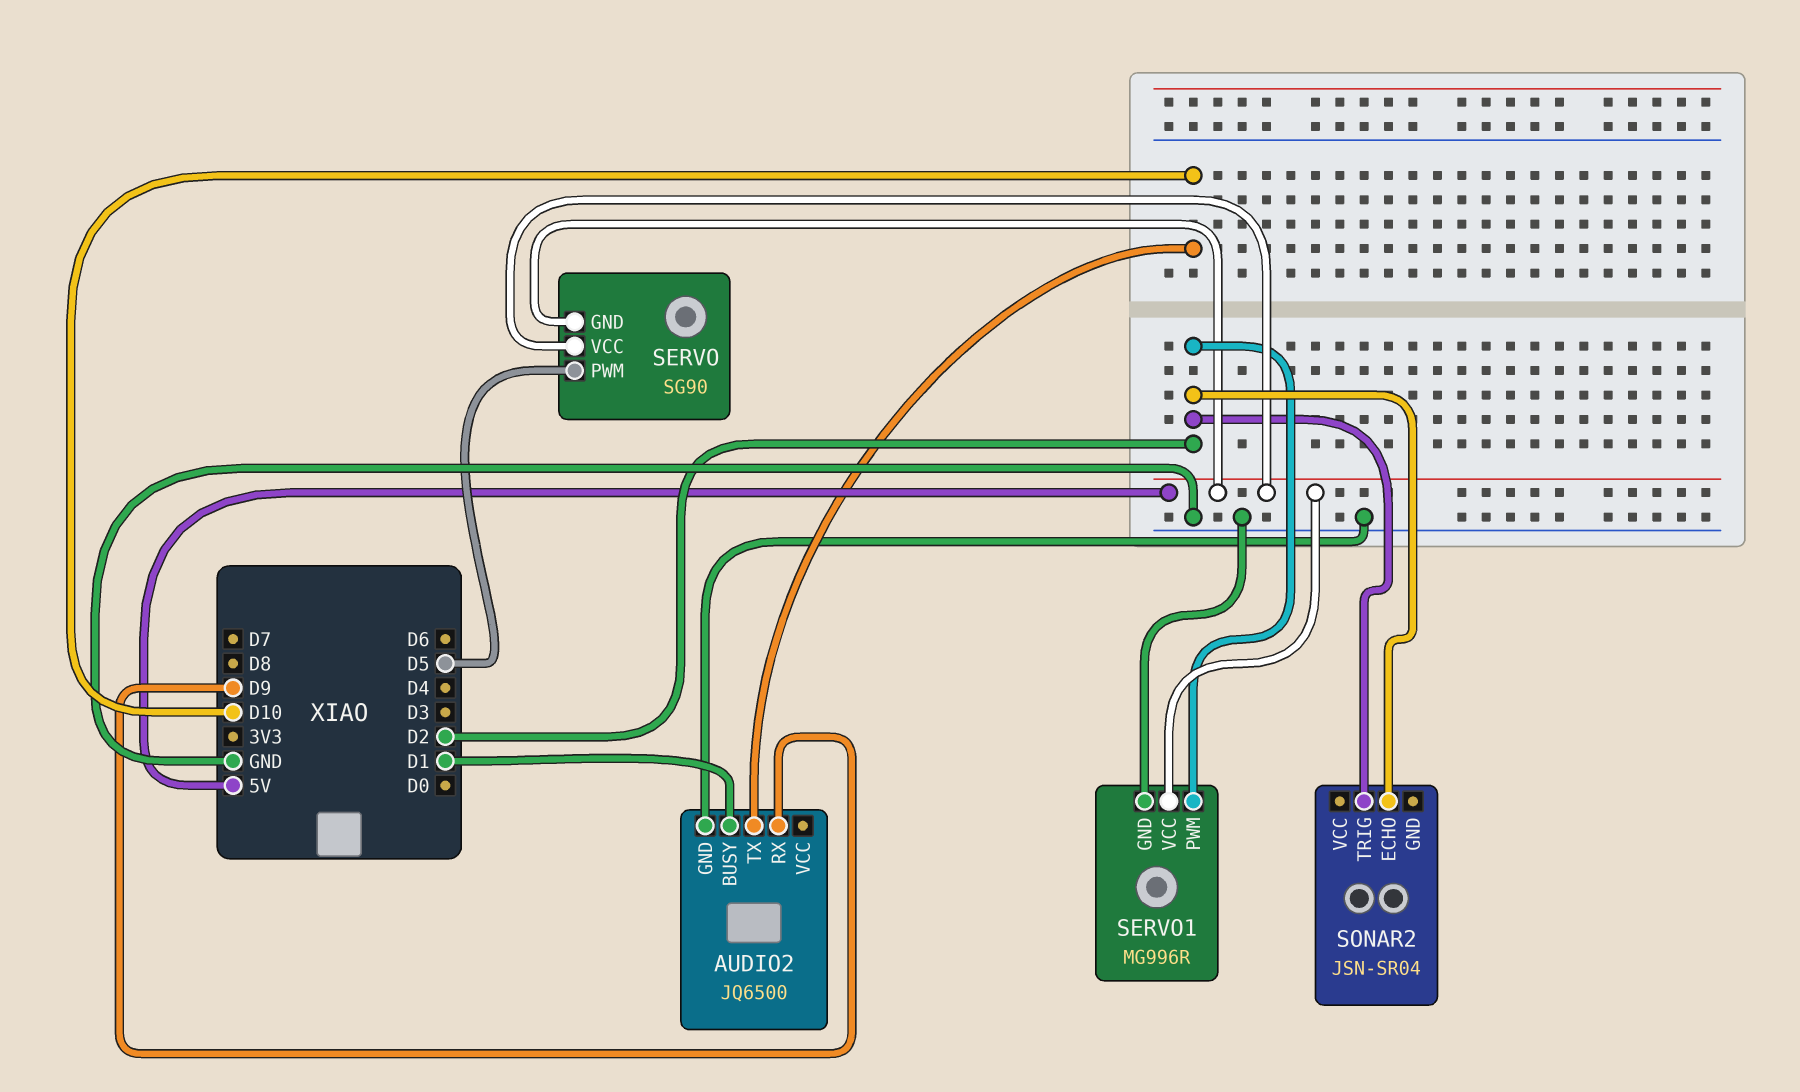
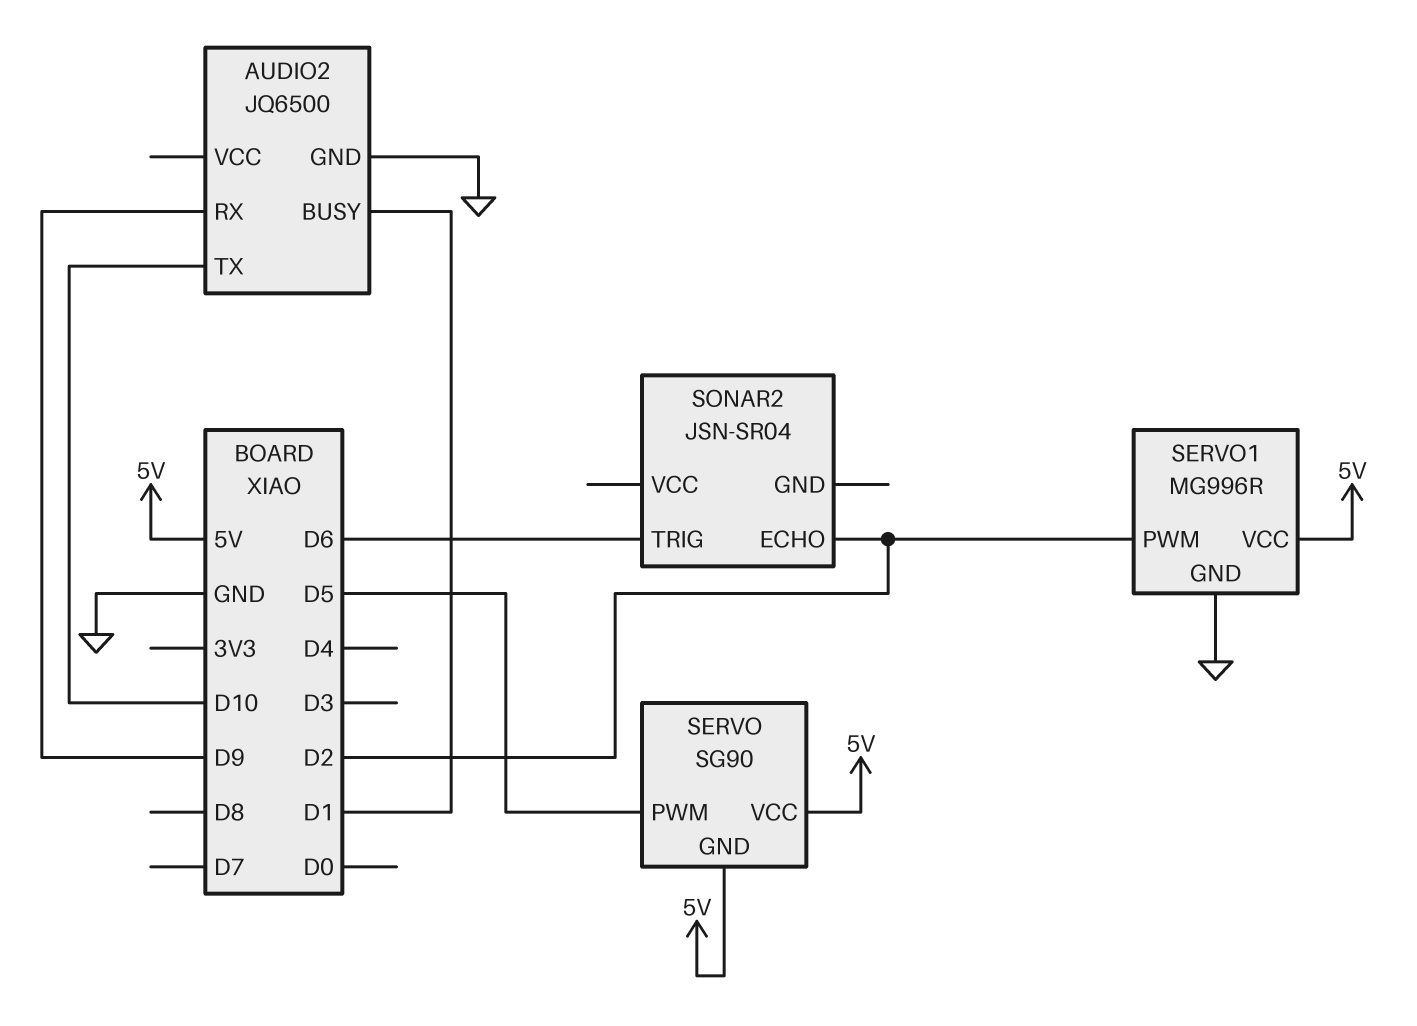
SONAR2 pin TRIG: D2 -> D6

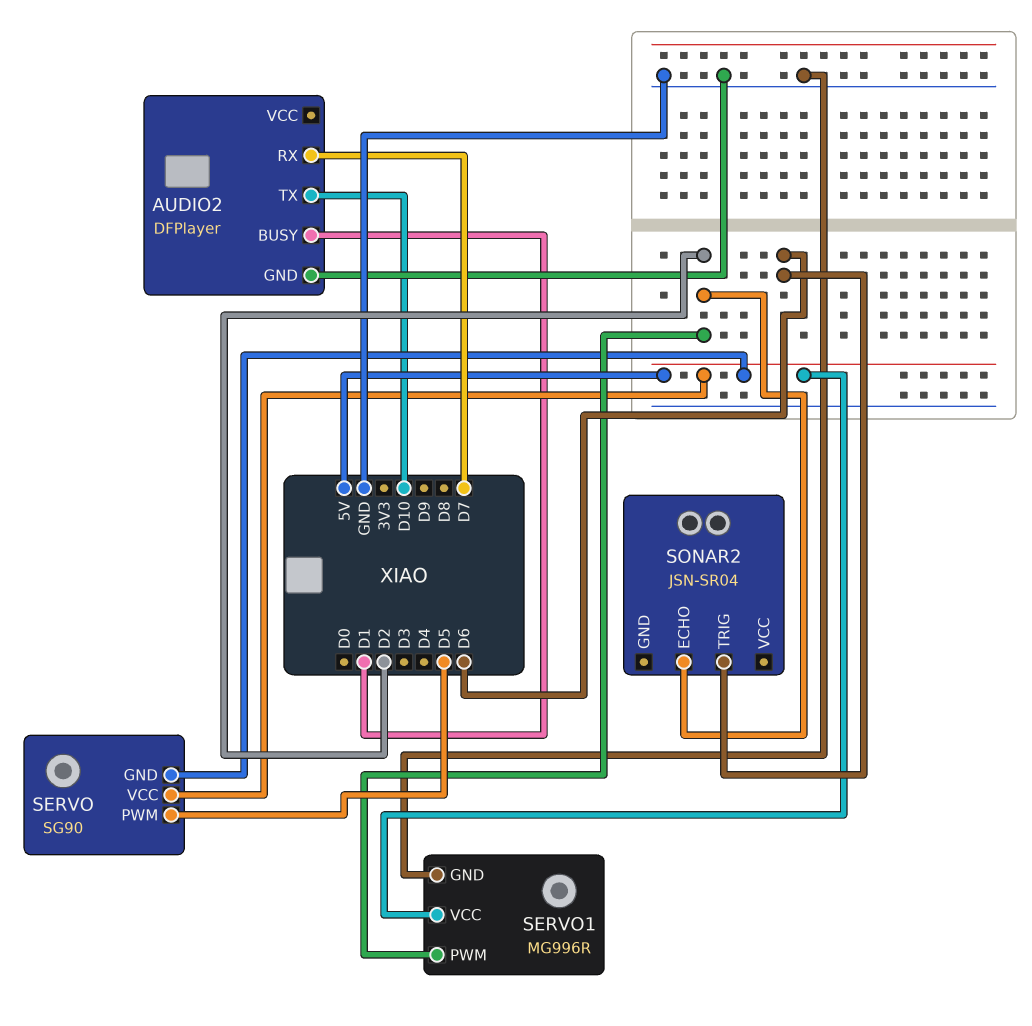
AUDIO2: JQ6500 -> DFPlayer
AUDIO2 pin RX: D9 -> D7

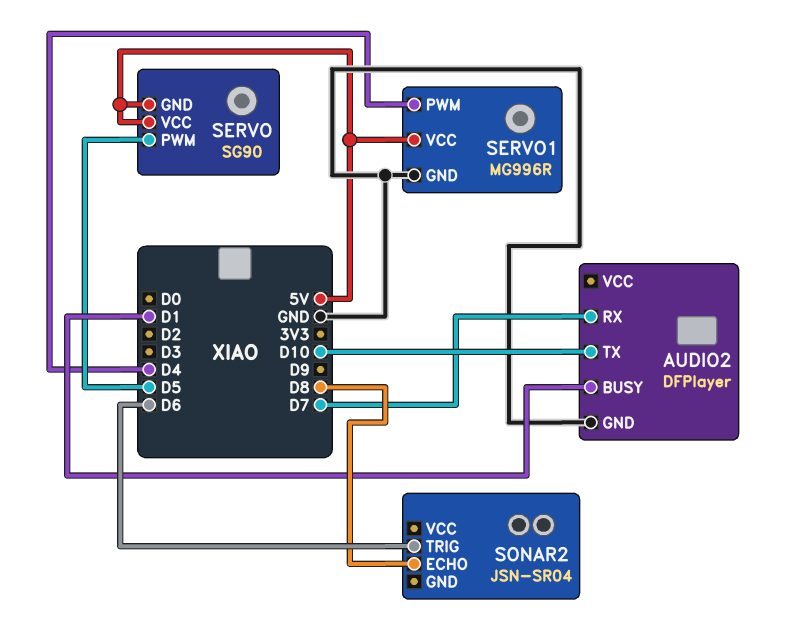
SERVO1 pin PWM: D2 -> D4
SONAR2 pin ECHO: D2 -> D8

